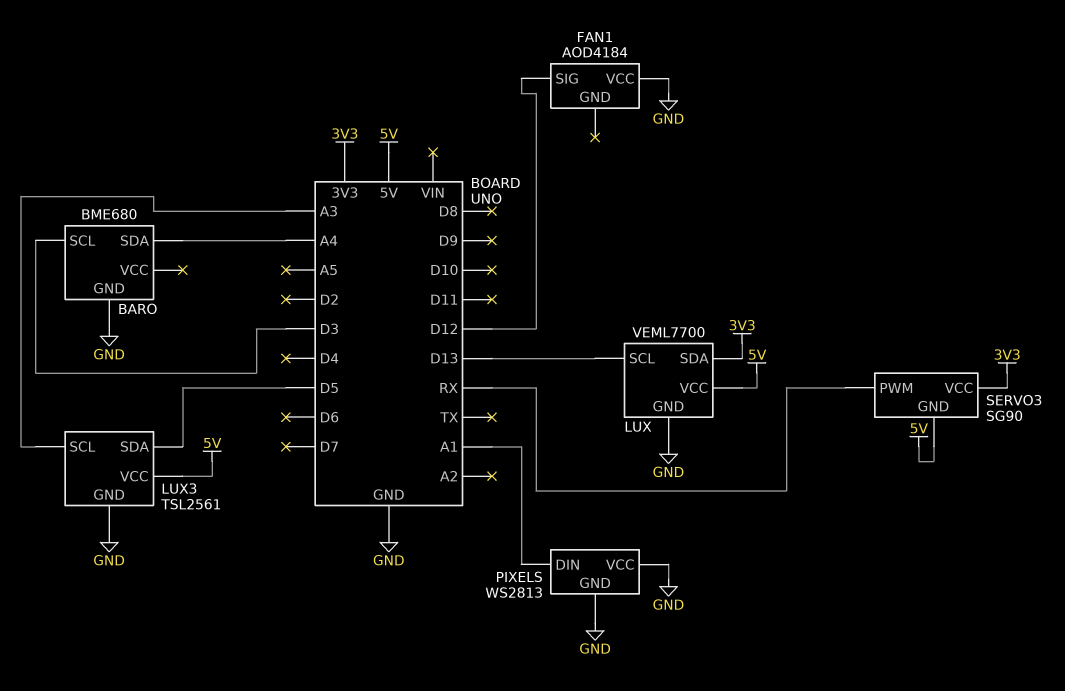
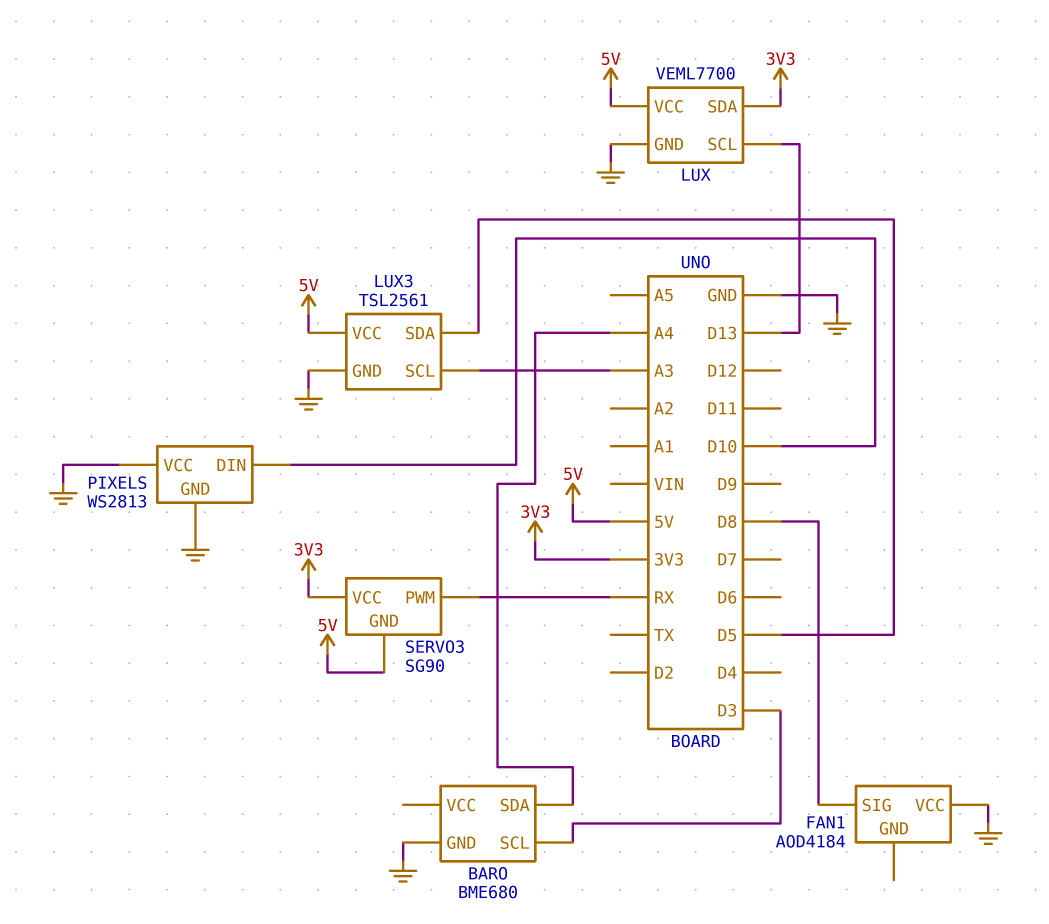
FAN1 pin SIG: D12 -> D8
PIXELS pin DIN: A1 -> D10

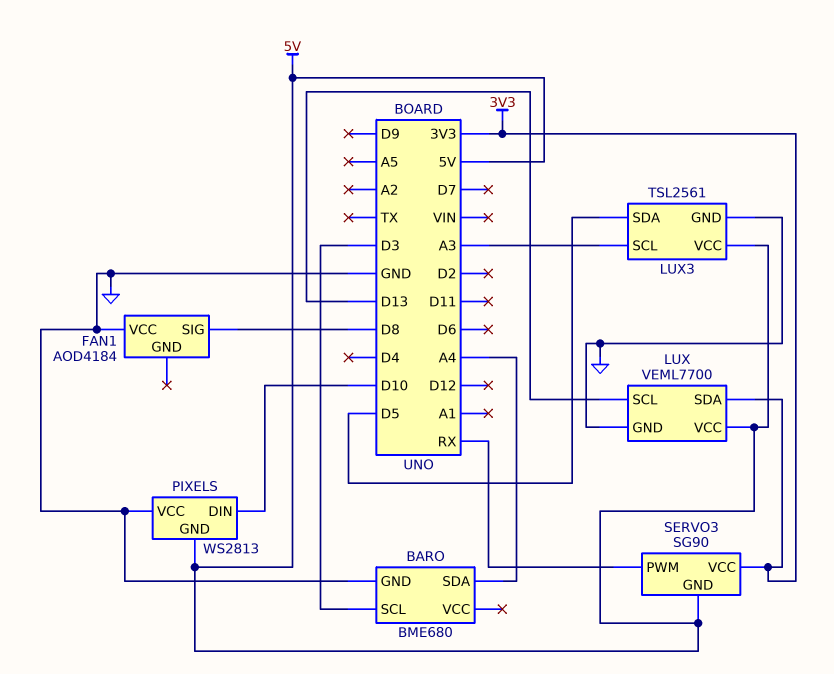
PIXELS pin GND: GND -> 5V

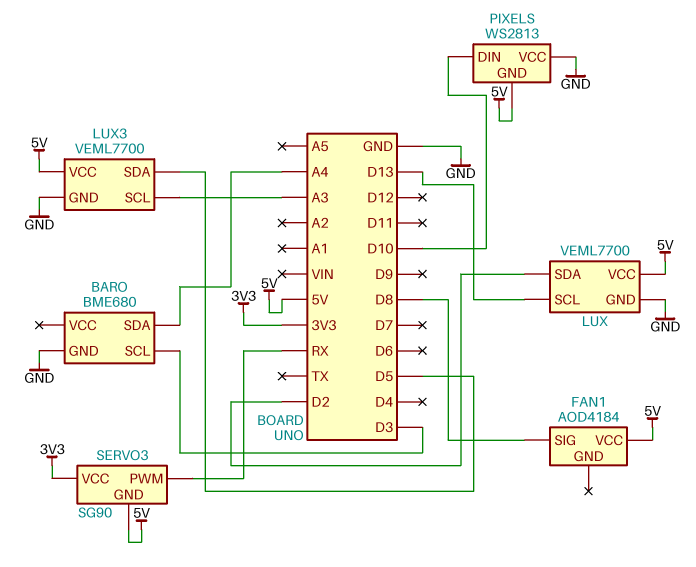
FAN1 pin VCC: GND -> 5V
LUX pin SDA: 3V3 -> D2
LUX3: TSL2561 -> VEML7700

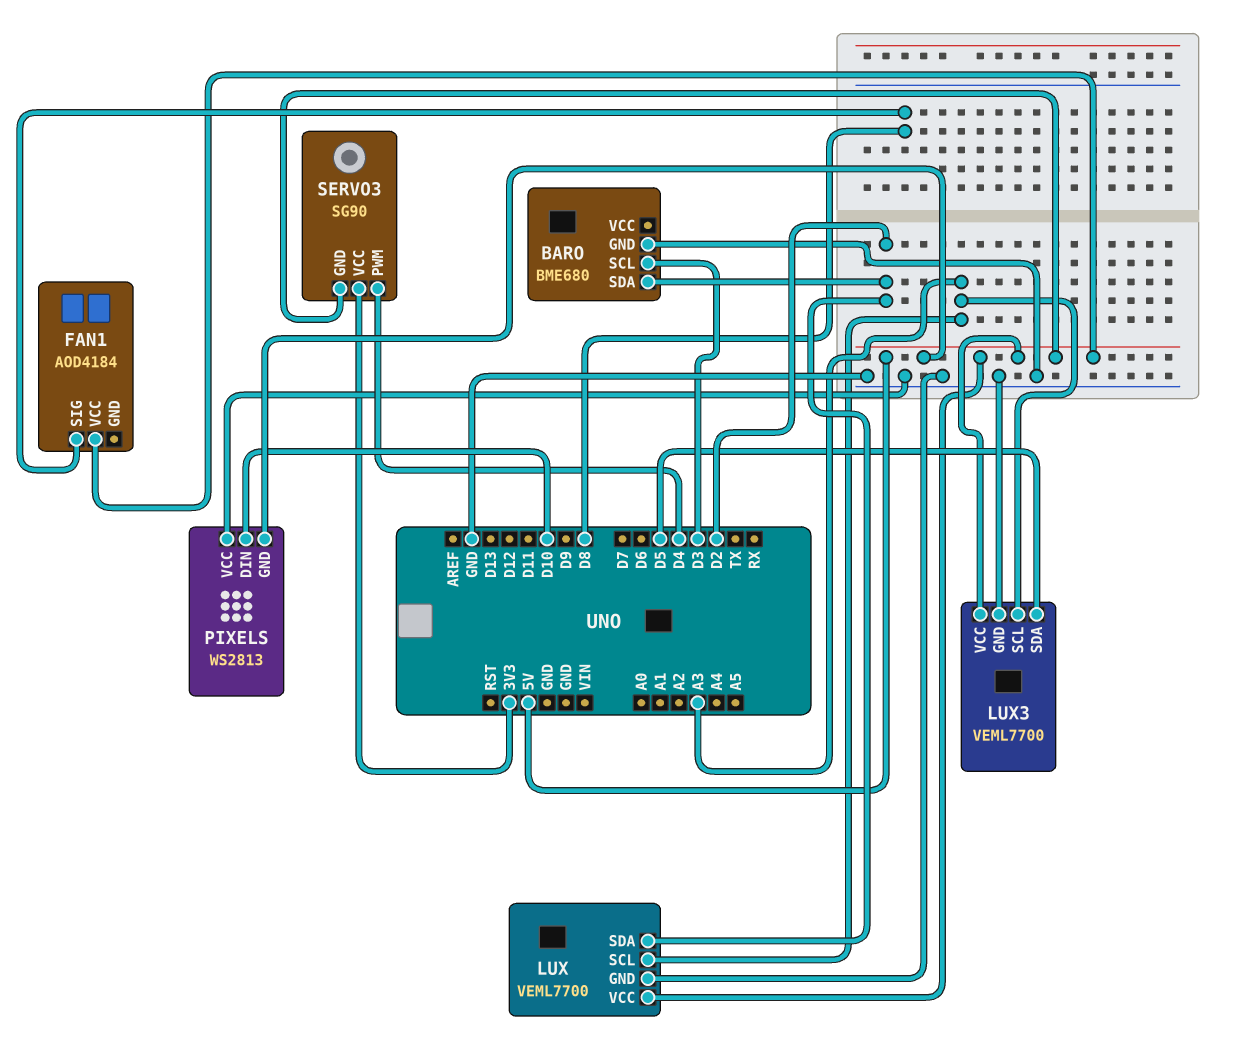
BARO pin SDA: A4 -> D2
LUX pin SCL: D13 -> A3
SERVO3 pin PWM: RX -> D4

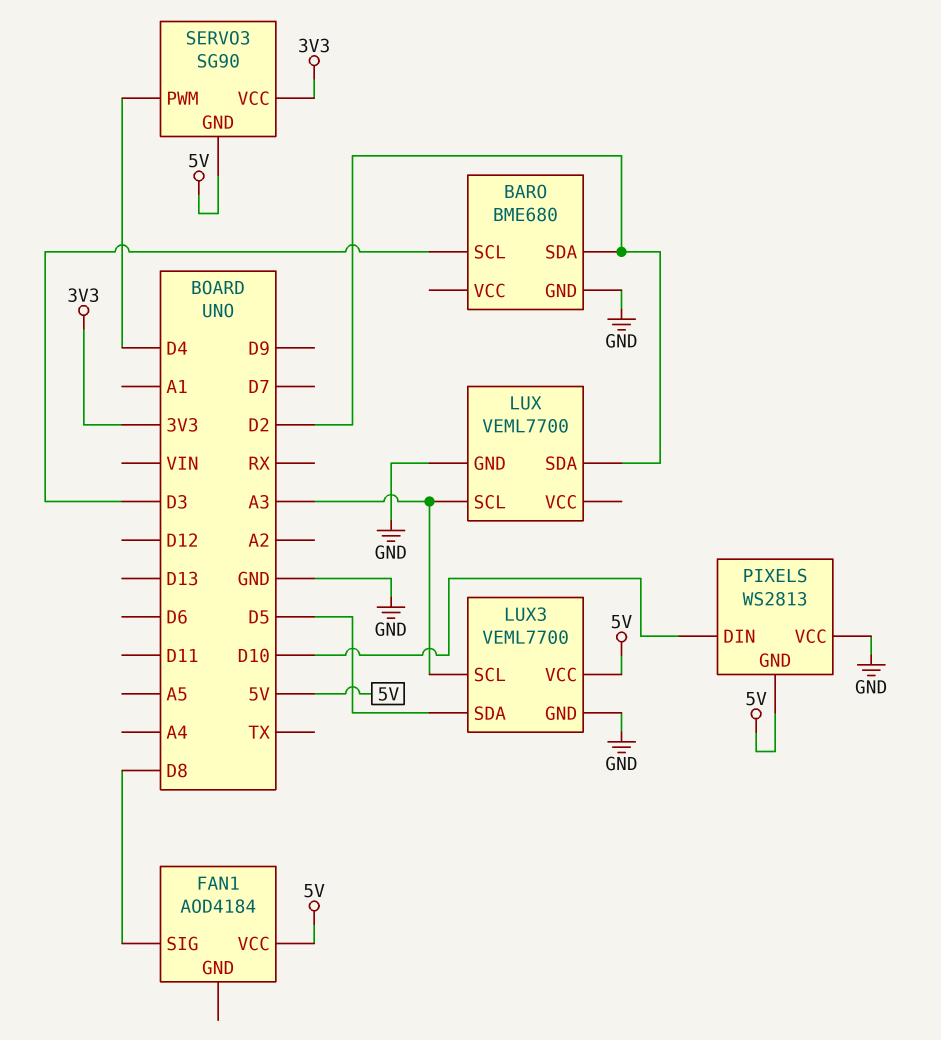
LUX pin VCC: 5V -> none

